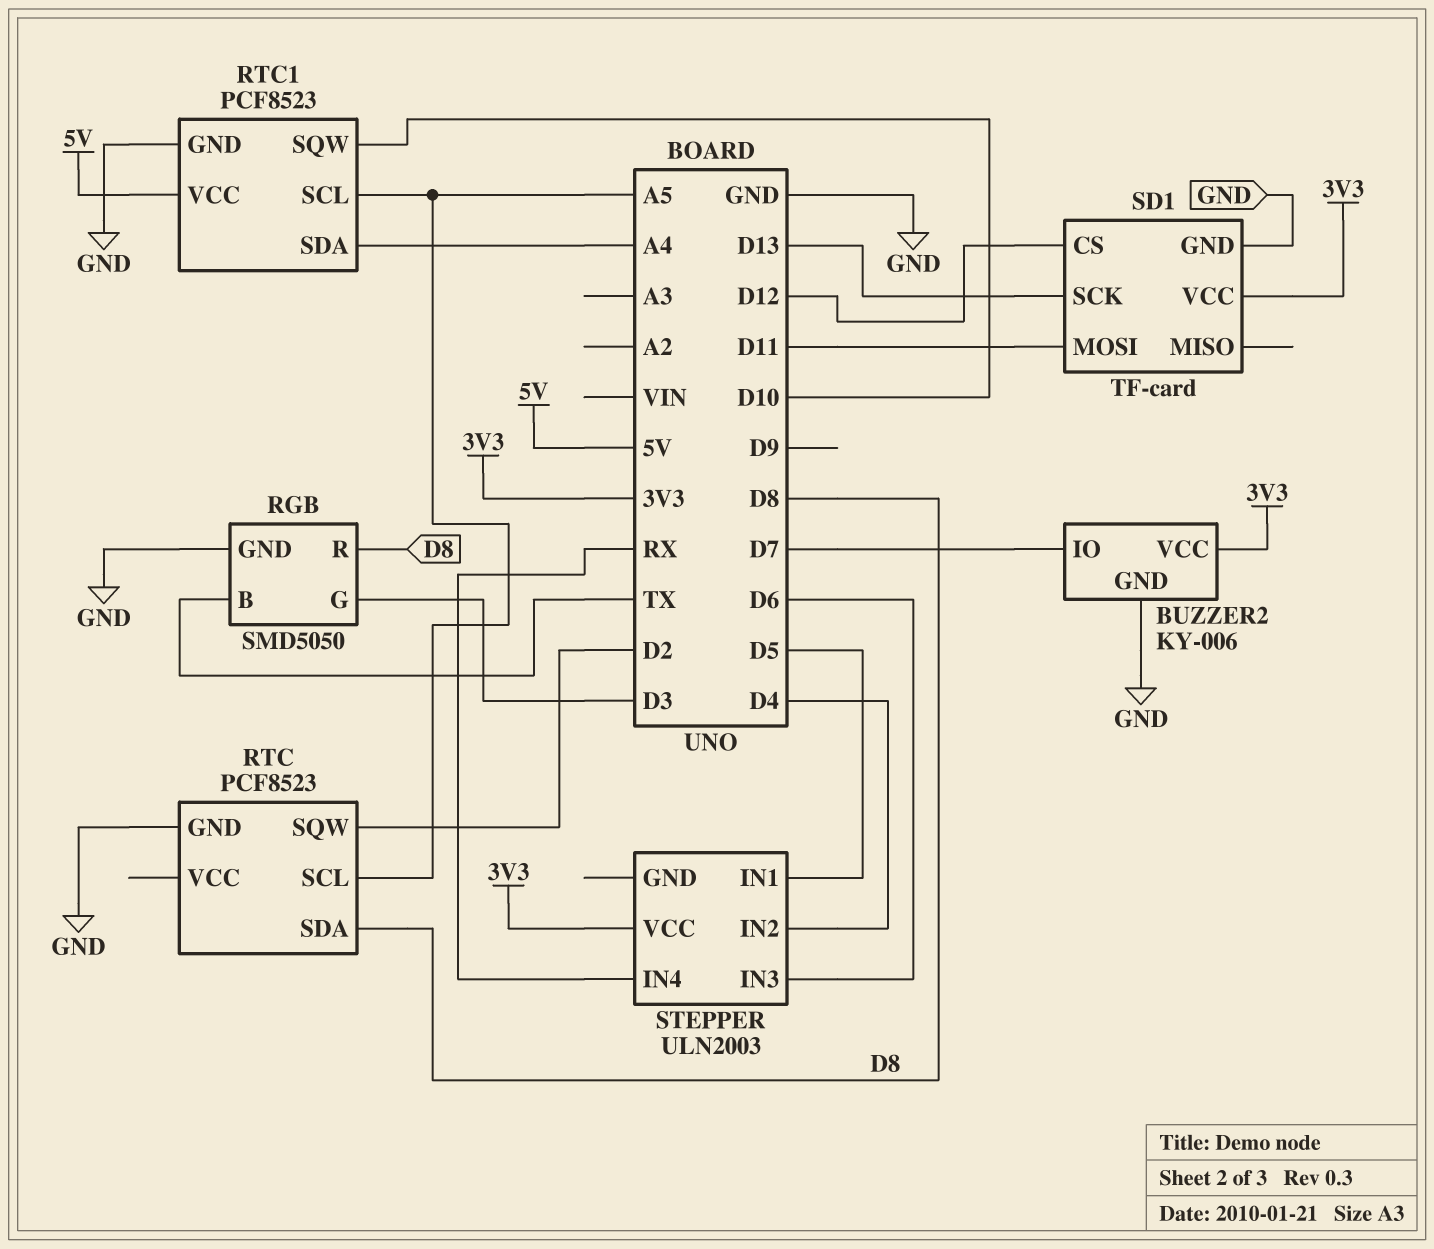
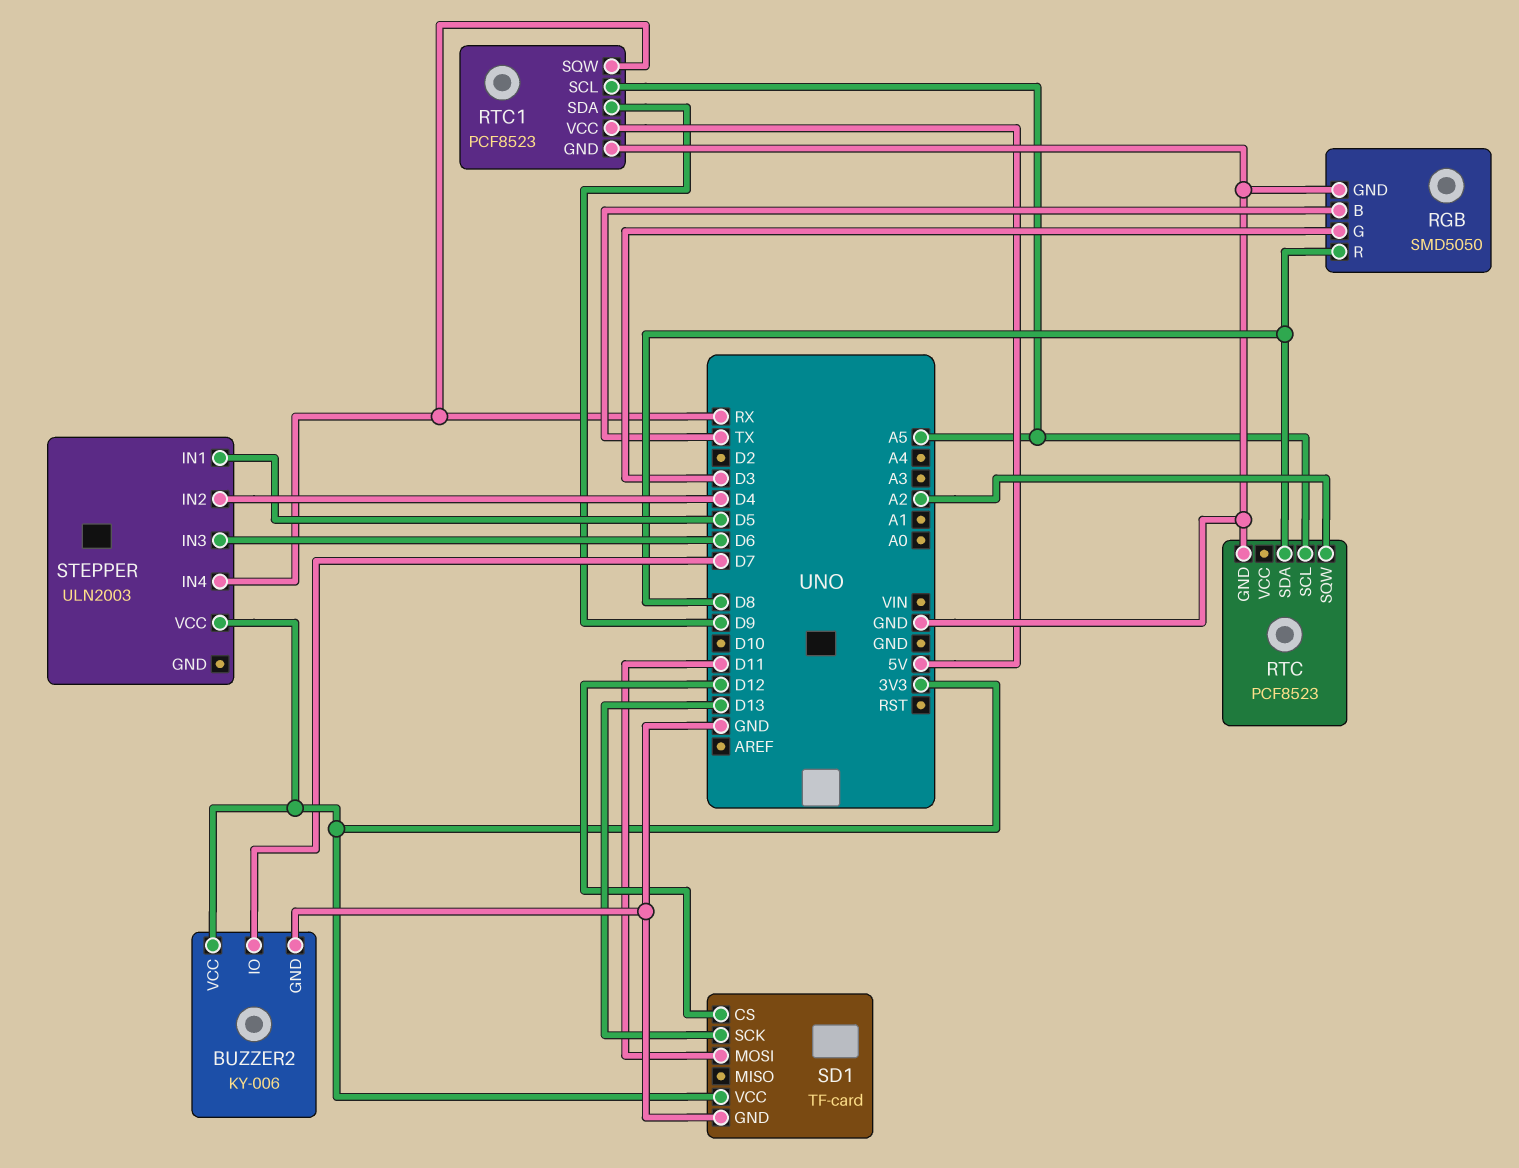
RTC pin SQW: D2 -> A2
RTC1 pin SDA: A4 -> D9
RTC1 pin SQW: D10 -> RX

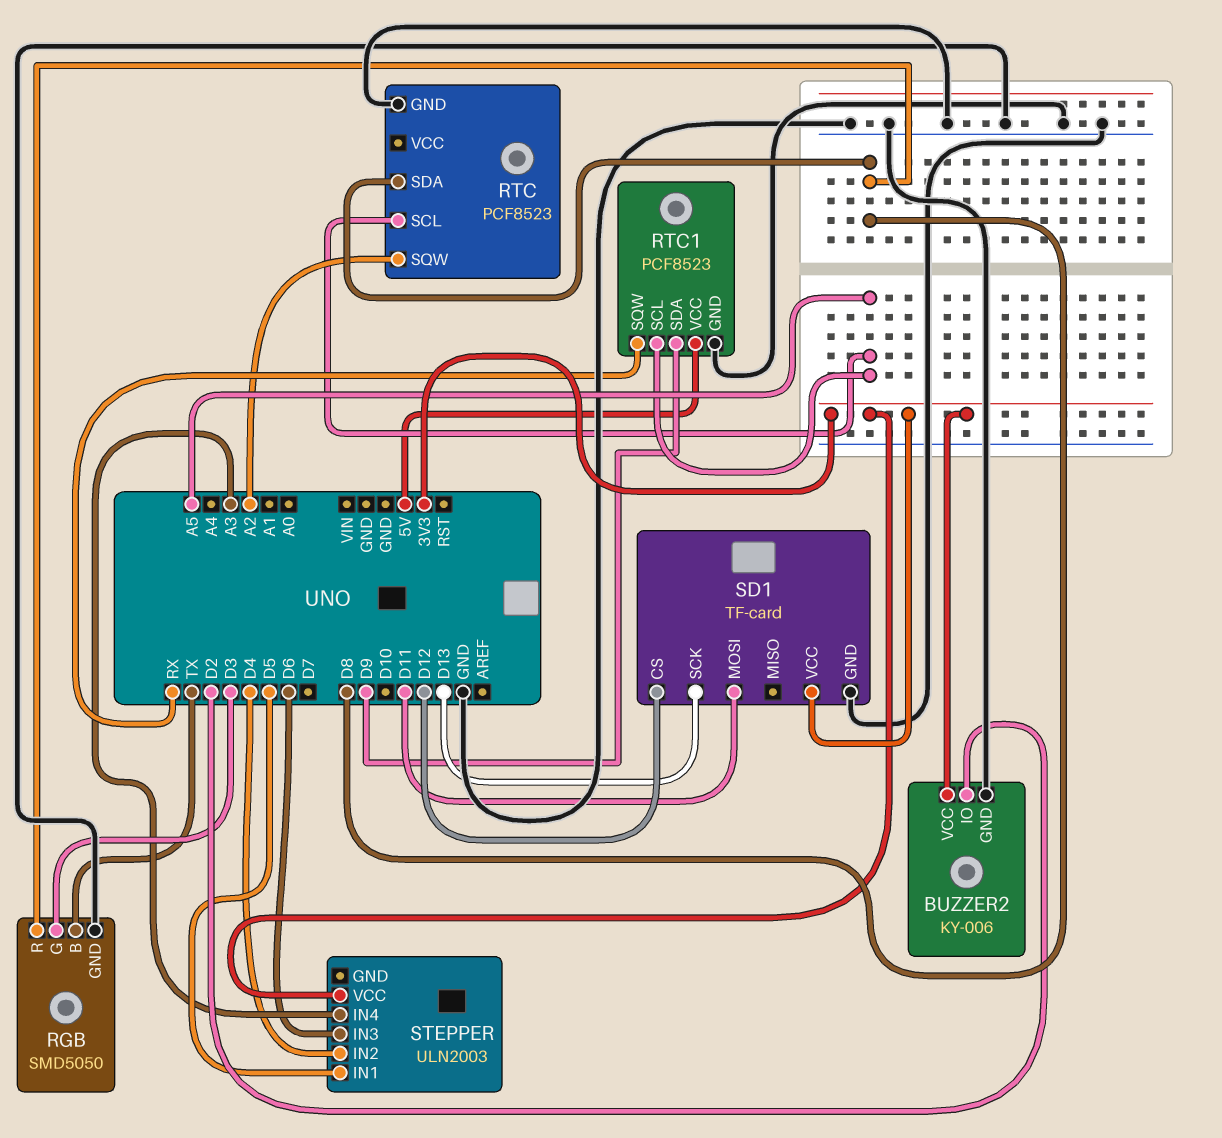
BUZZER2 pin IO: D7 -> D2
STEPPER pin IN4: RX -> A3

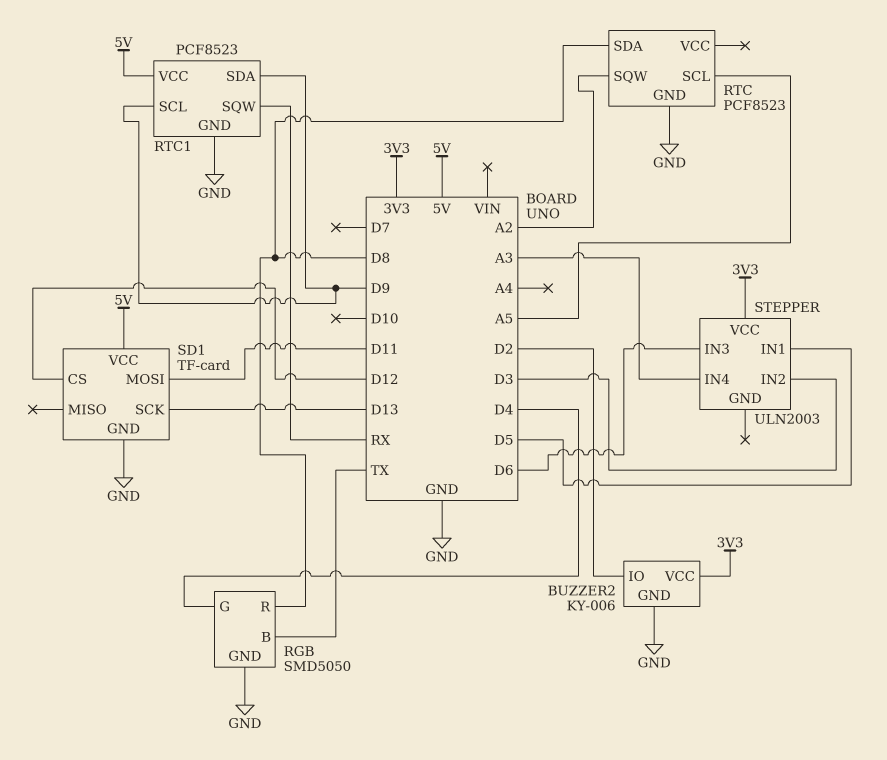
RGB pin G: D3 -> D4
RTC1 pin SCL: A5 -> D9
SD1 pin VCC: 3V3 -> 5V
STEPPER pin IN2: D4 -> D3

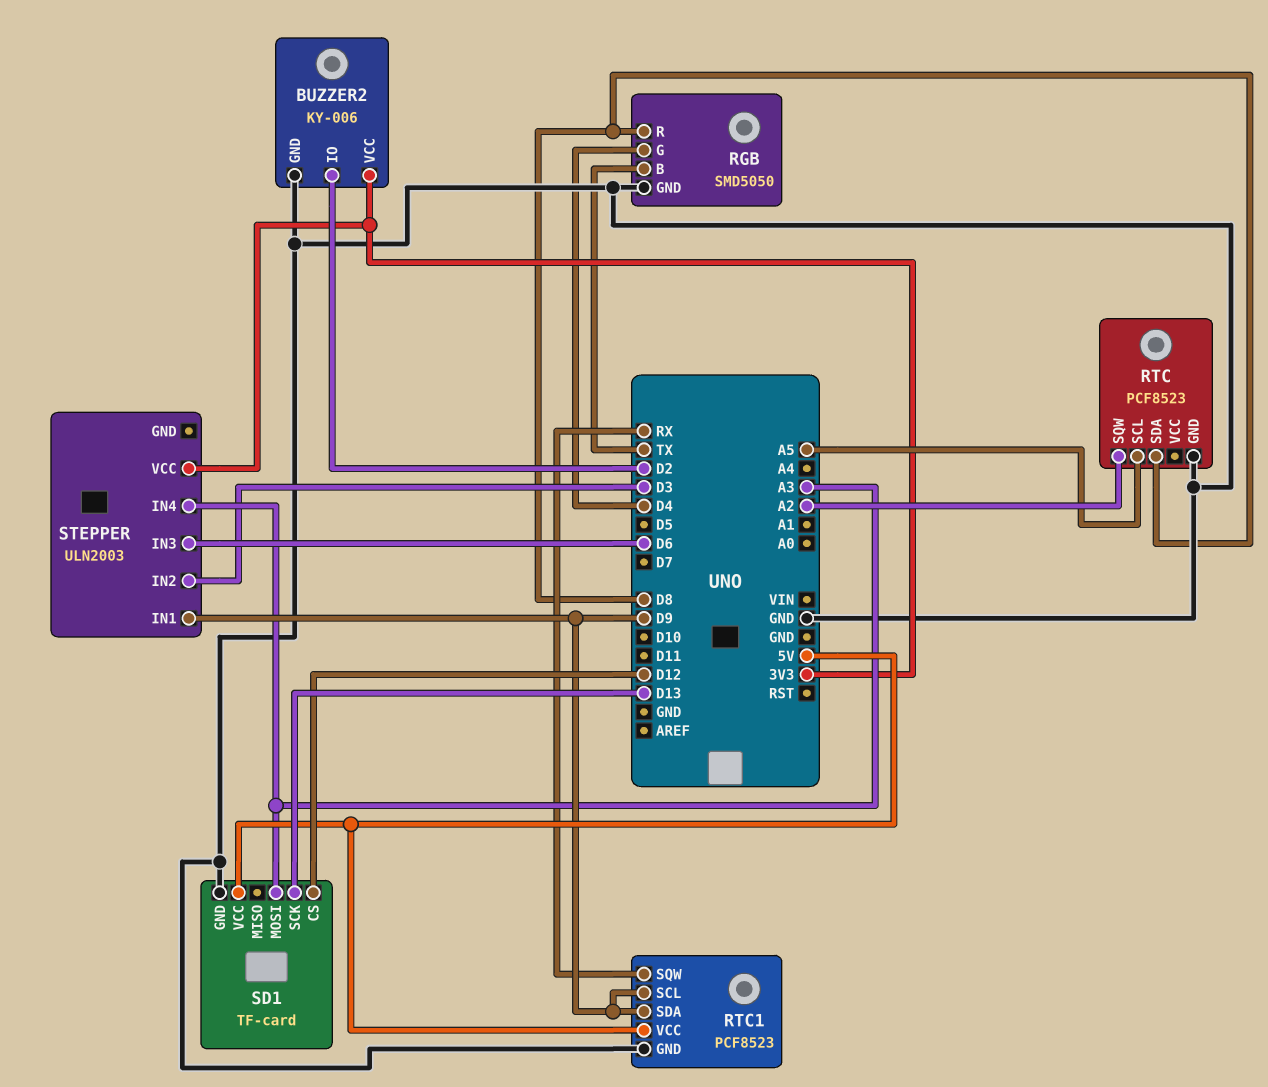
SD1 pin MOSI: D11 -> A3
STEPPER pin IN1: D5 -> D9

